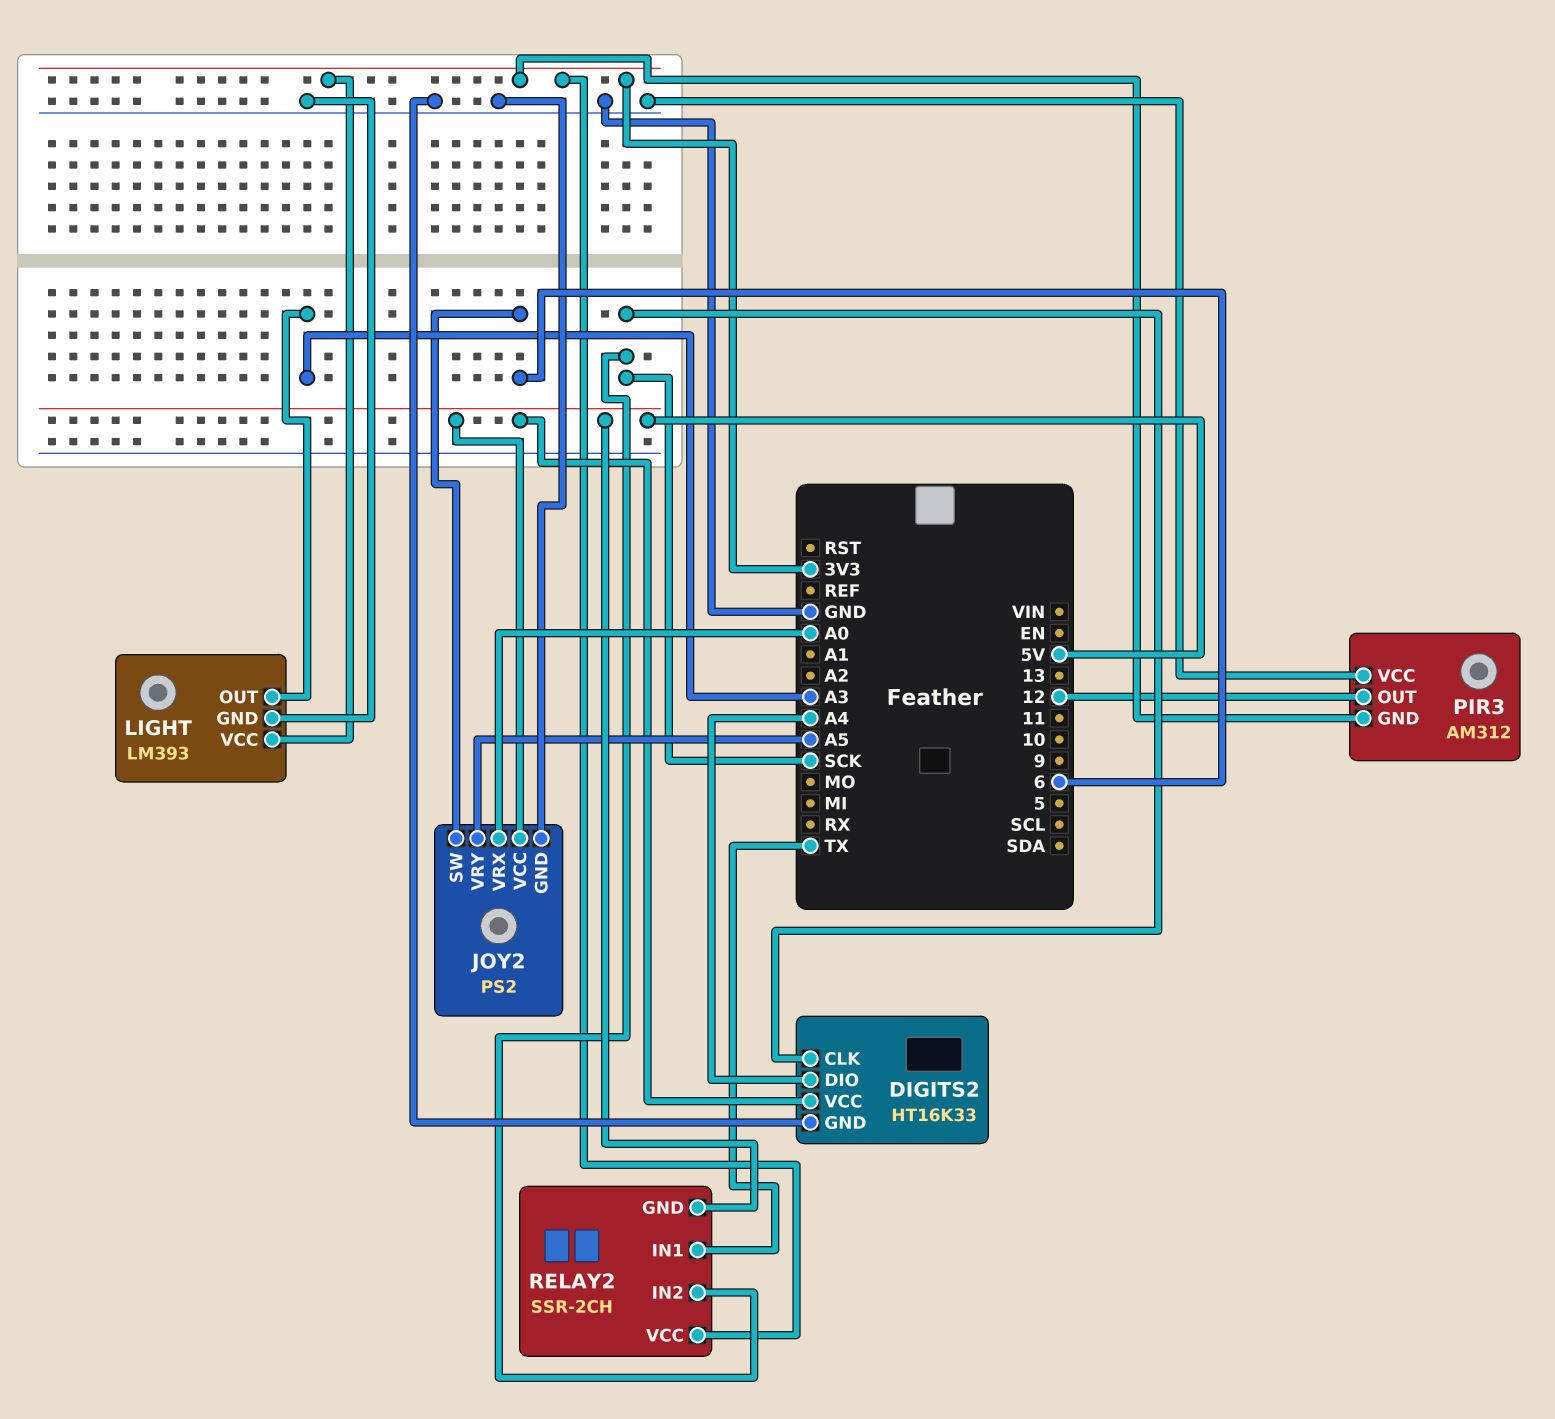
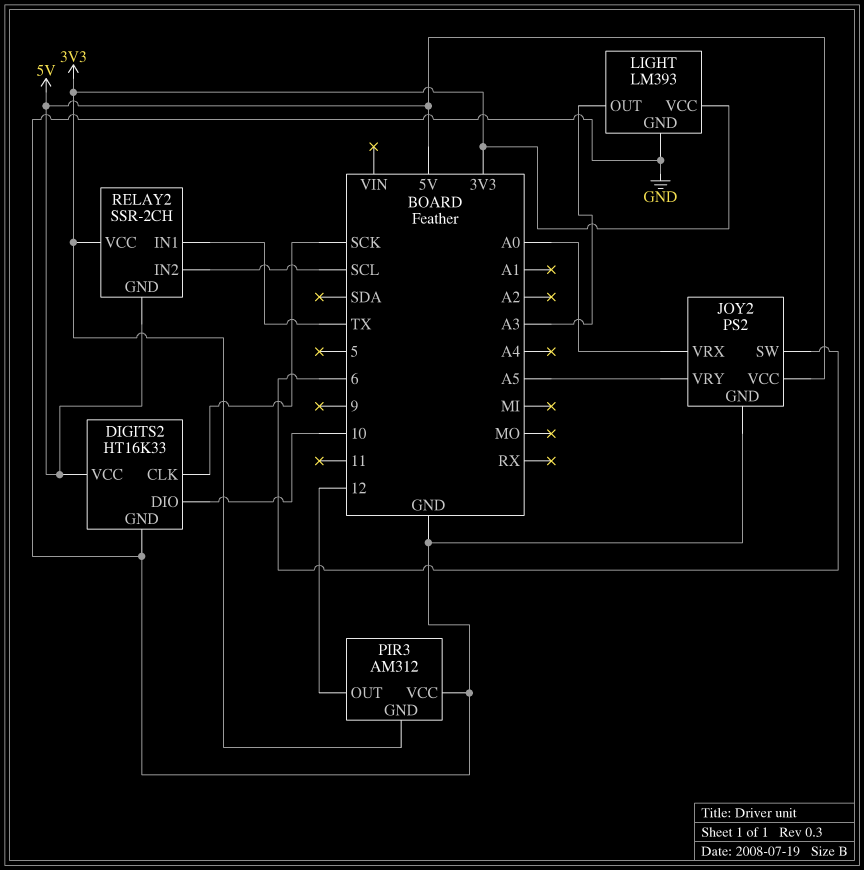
DIGITS2 pin DIO: A4 -> 10
RELAY2 pin IN2: SCK -> SCL

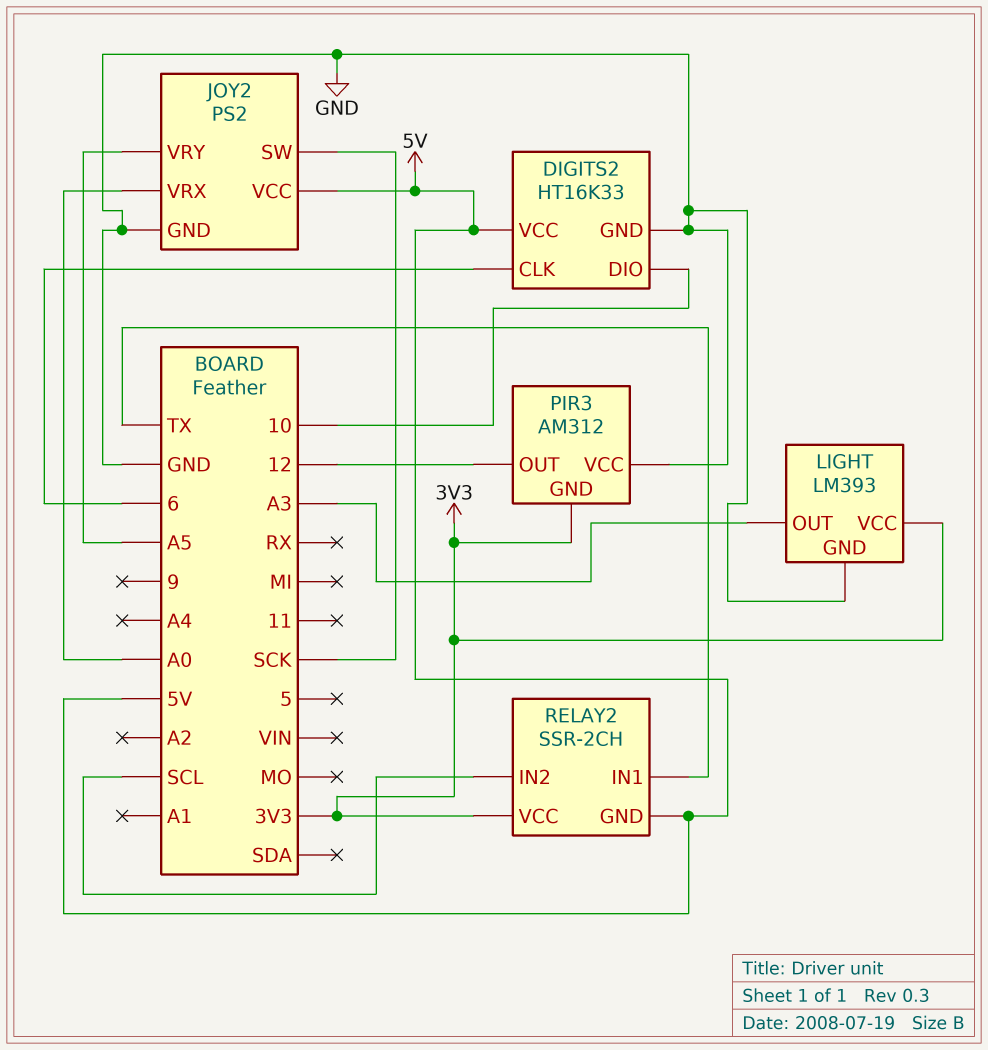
DIGITS2 pin CLK: SCK -> 6
JOY2 pin SW: 6 -> SCK

